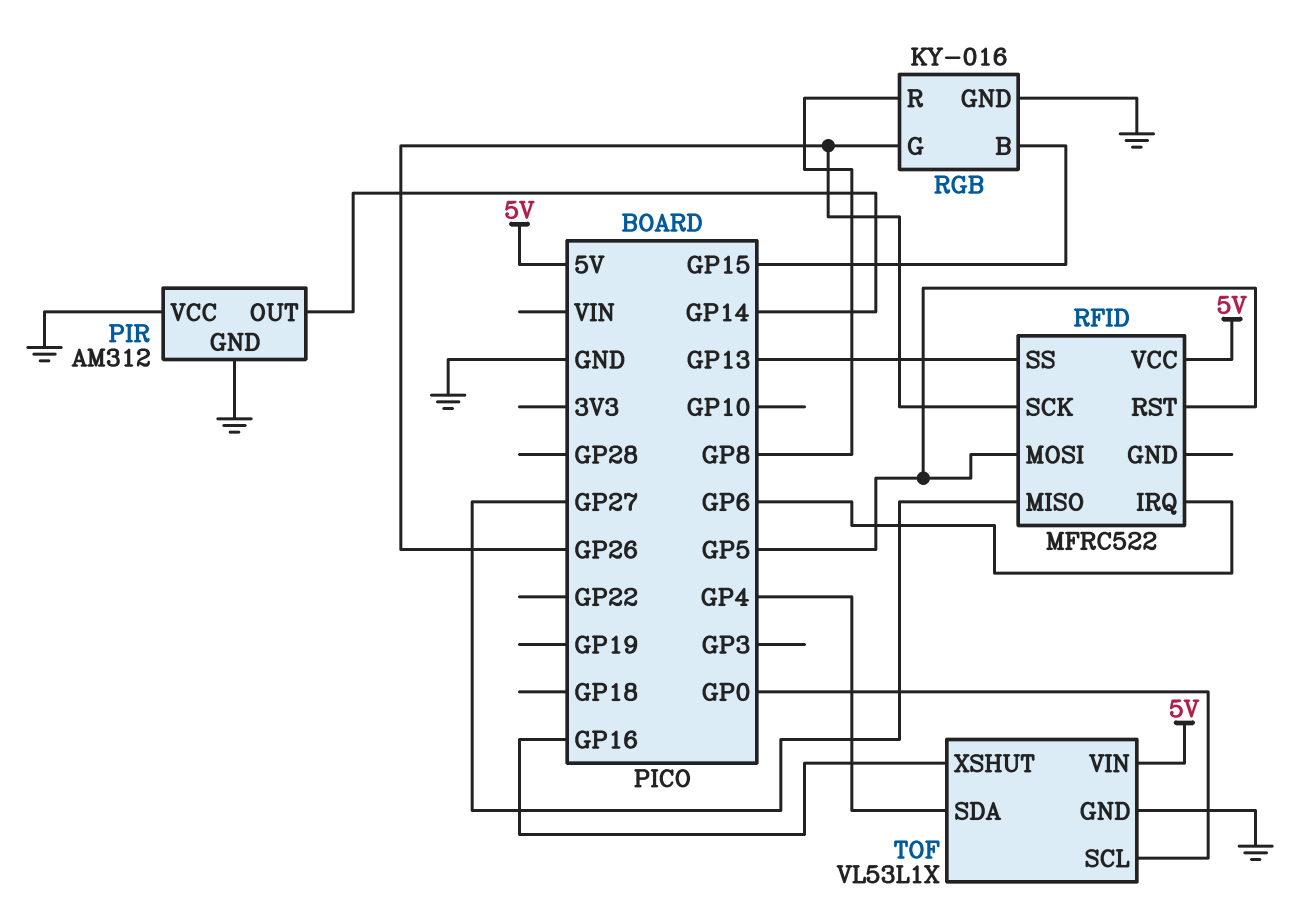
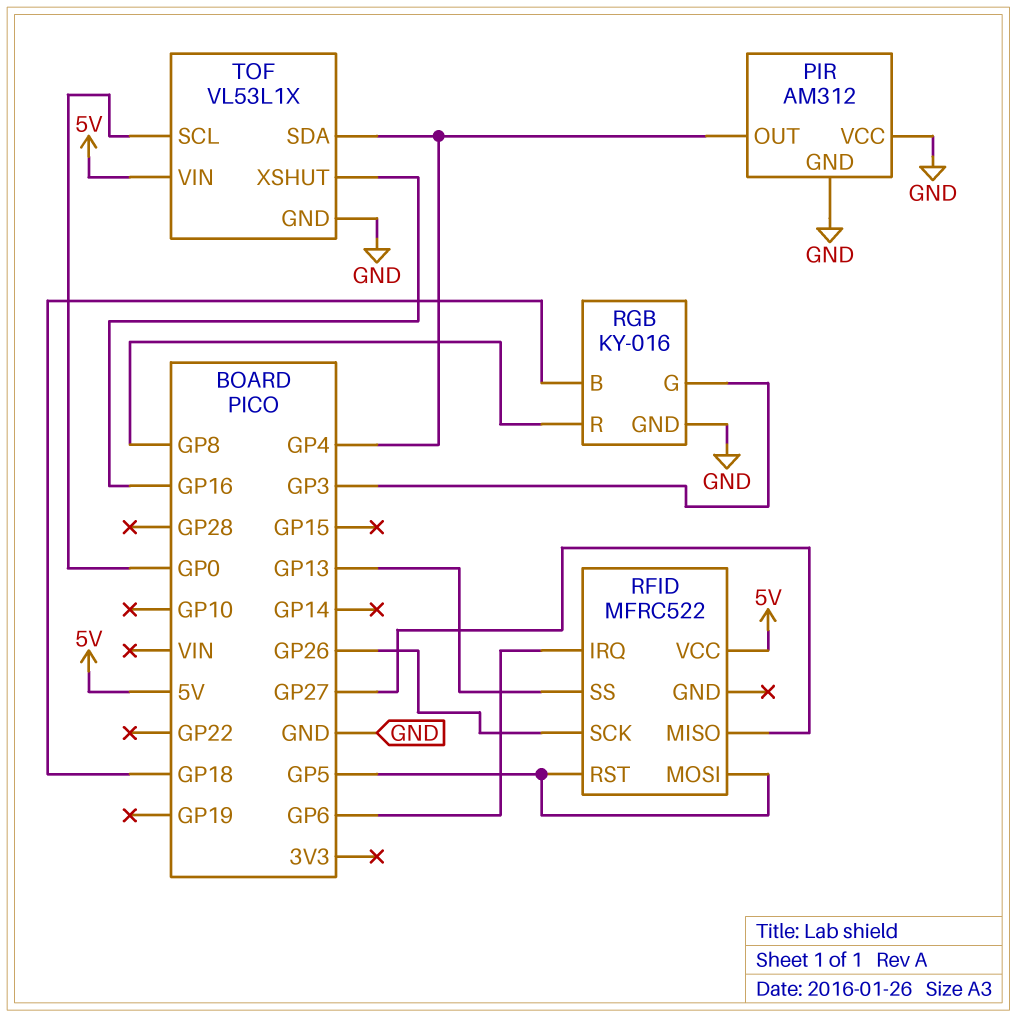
PIR pin OUT: GP14 -> GP4
RGB pin B: GP15 -> GP18
RGB pin G: GP26 -> GP3

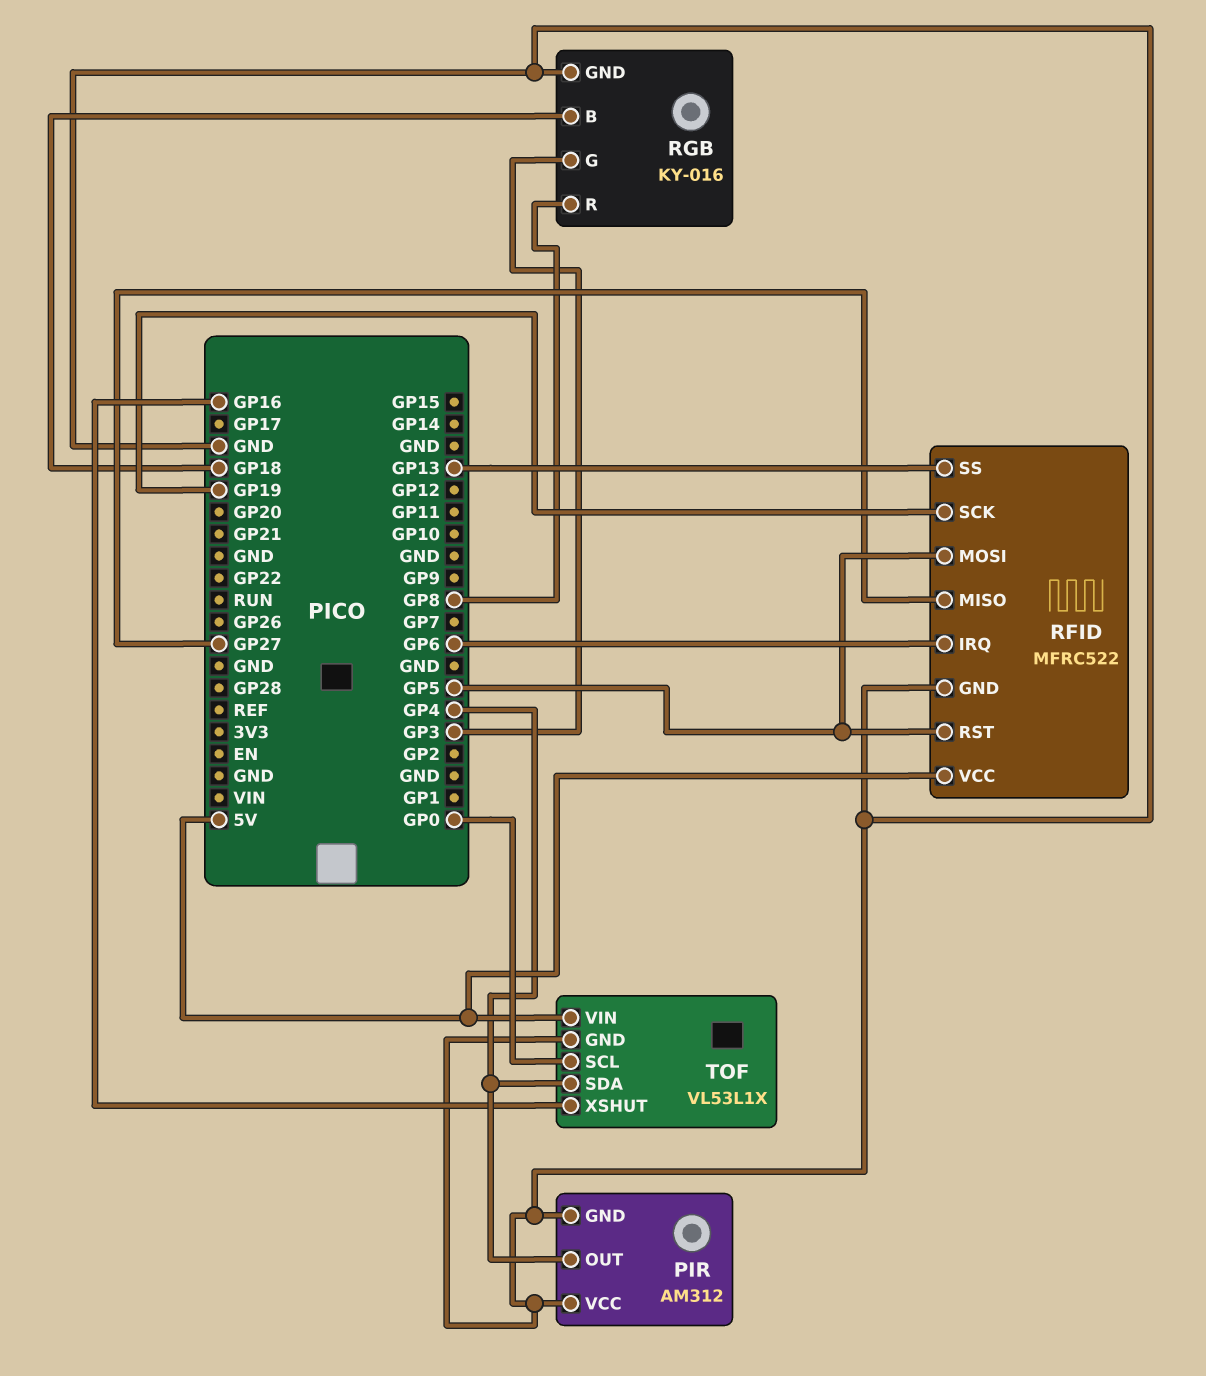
RFID pin GND: none -> GND
RFID pin SCK: GP26 -> GP19

